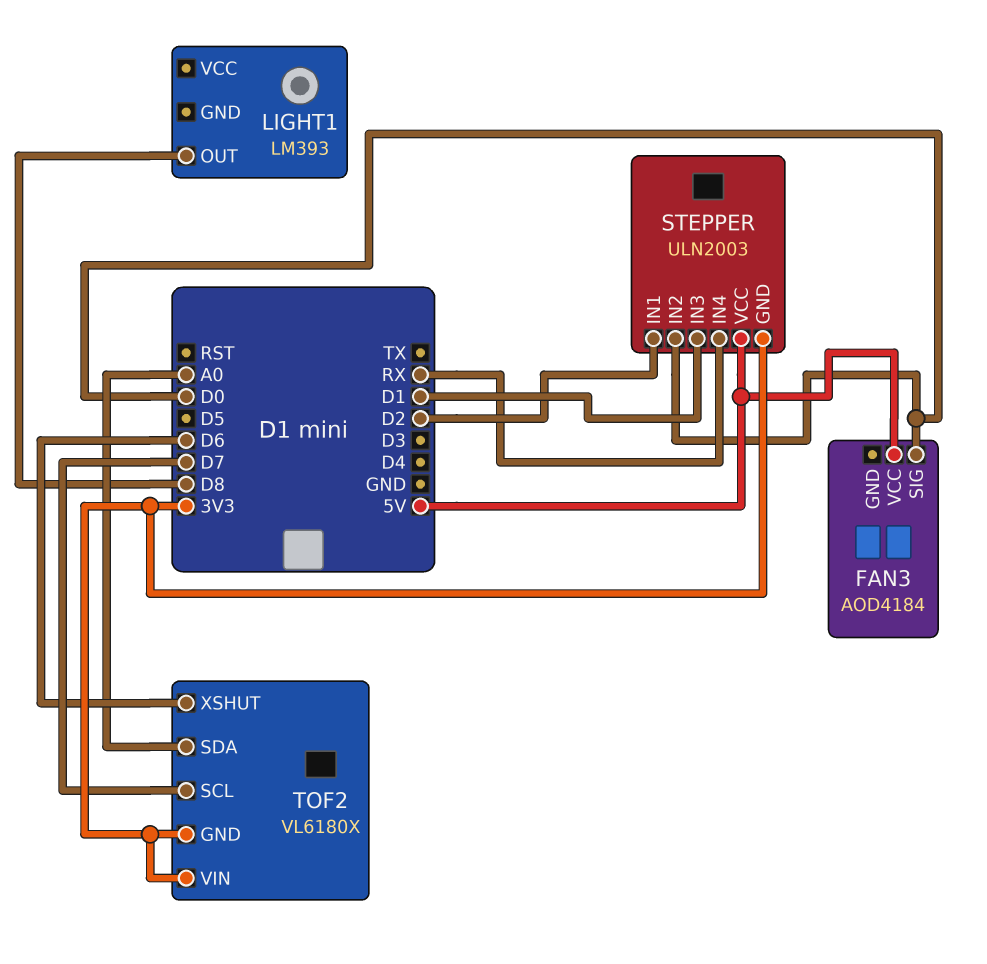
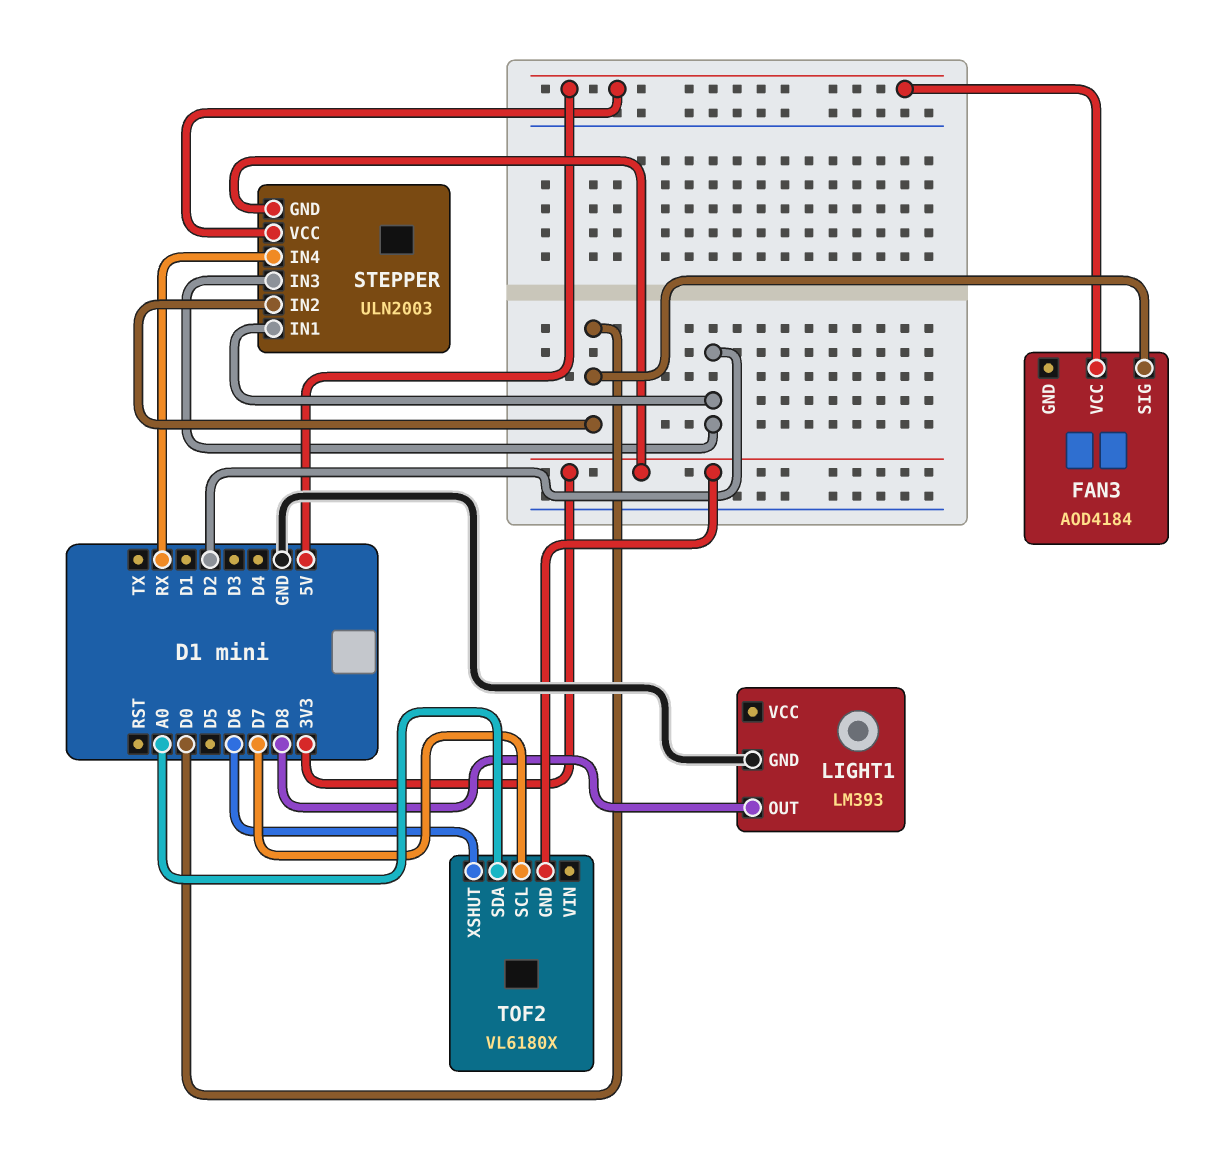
LIGHT1 pin GND: none -> GND
STEPPER pin IN3: D1 -> D2
TOF2 pin VIN: 3V3 -> none

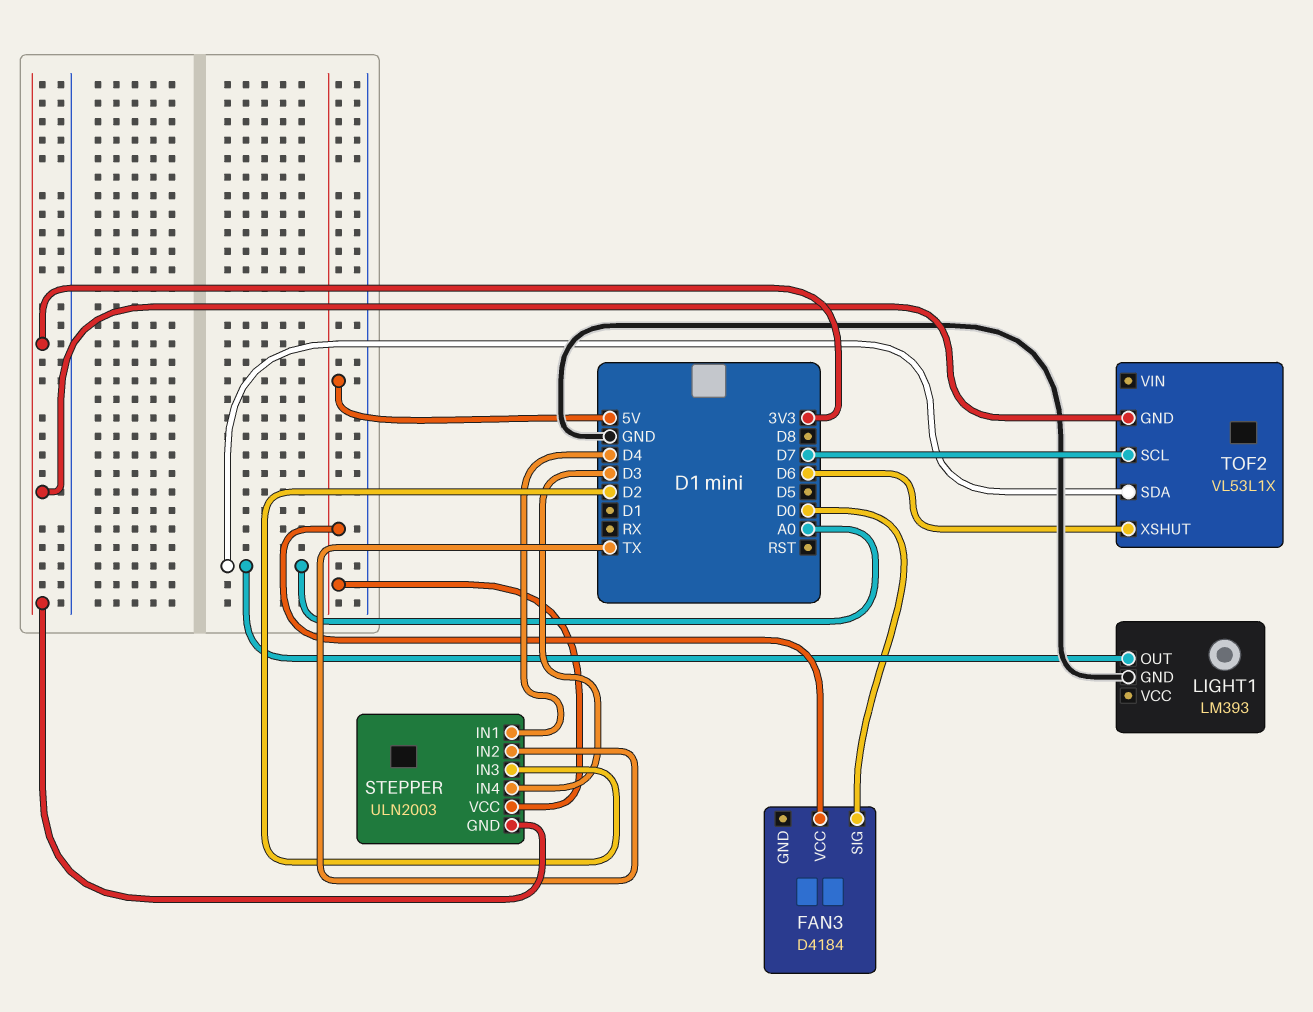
FAN3: AOD4184 -> D4184
LIGHT1 pin OUT: D8 -> A0
STEPPER pin IN1: D2 -> D4
STEPPER pin IN2: D0 -> TX
STEPPER pin IN4: RX -> D3
TOF2: VL6180X -> VL53L1X

